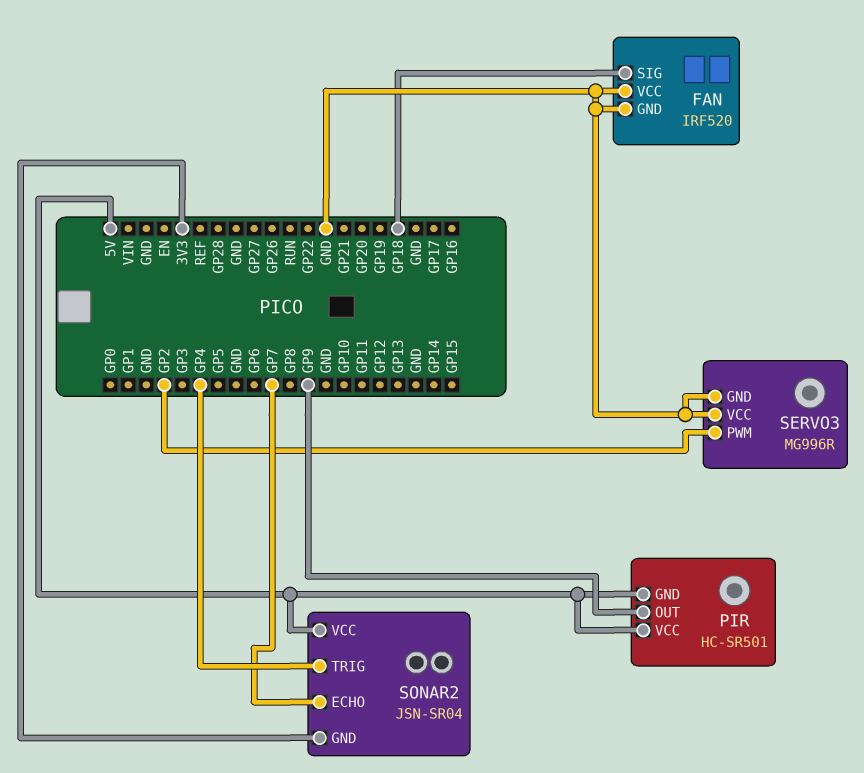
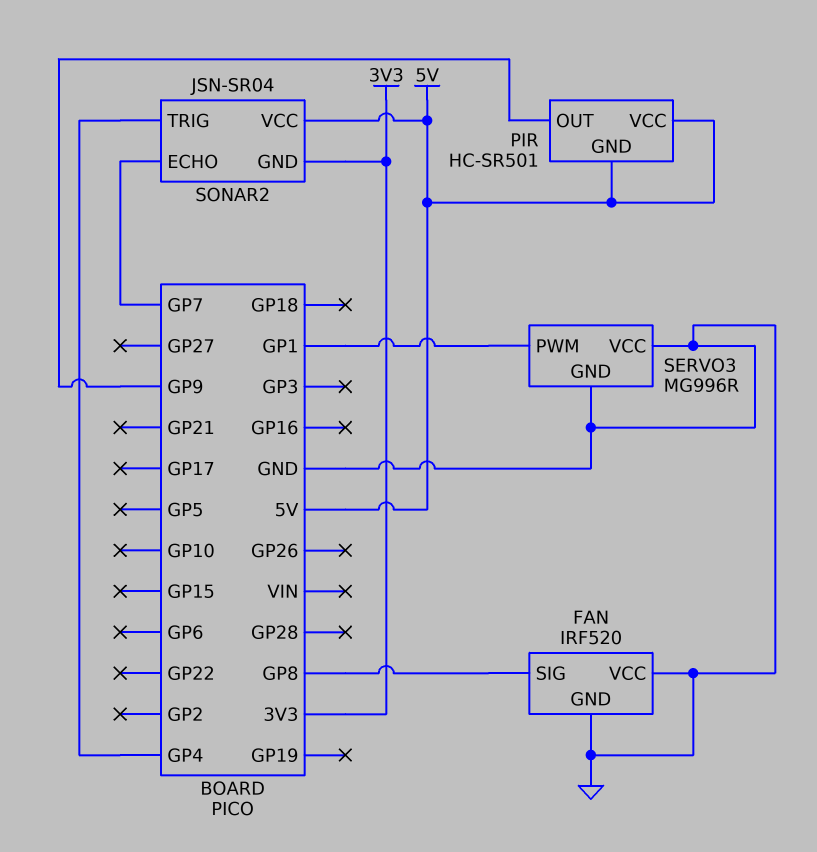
FAN pin SIG: GP18 -> GP8
SERVO3 pin PWM: GP2 -> GP1

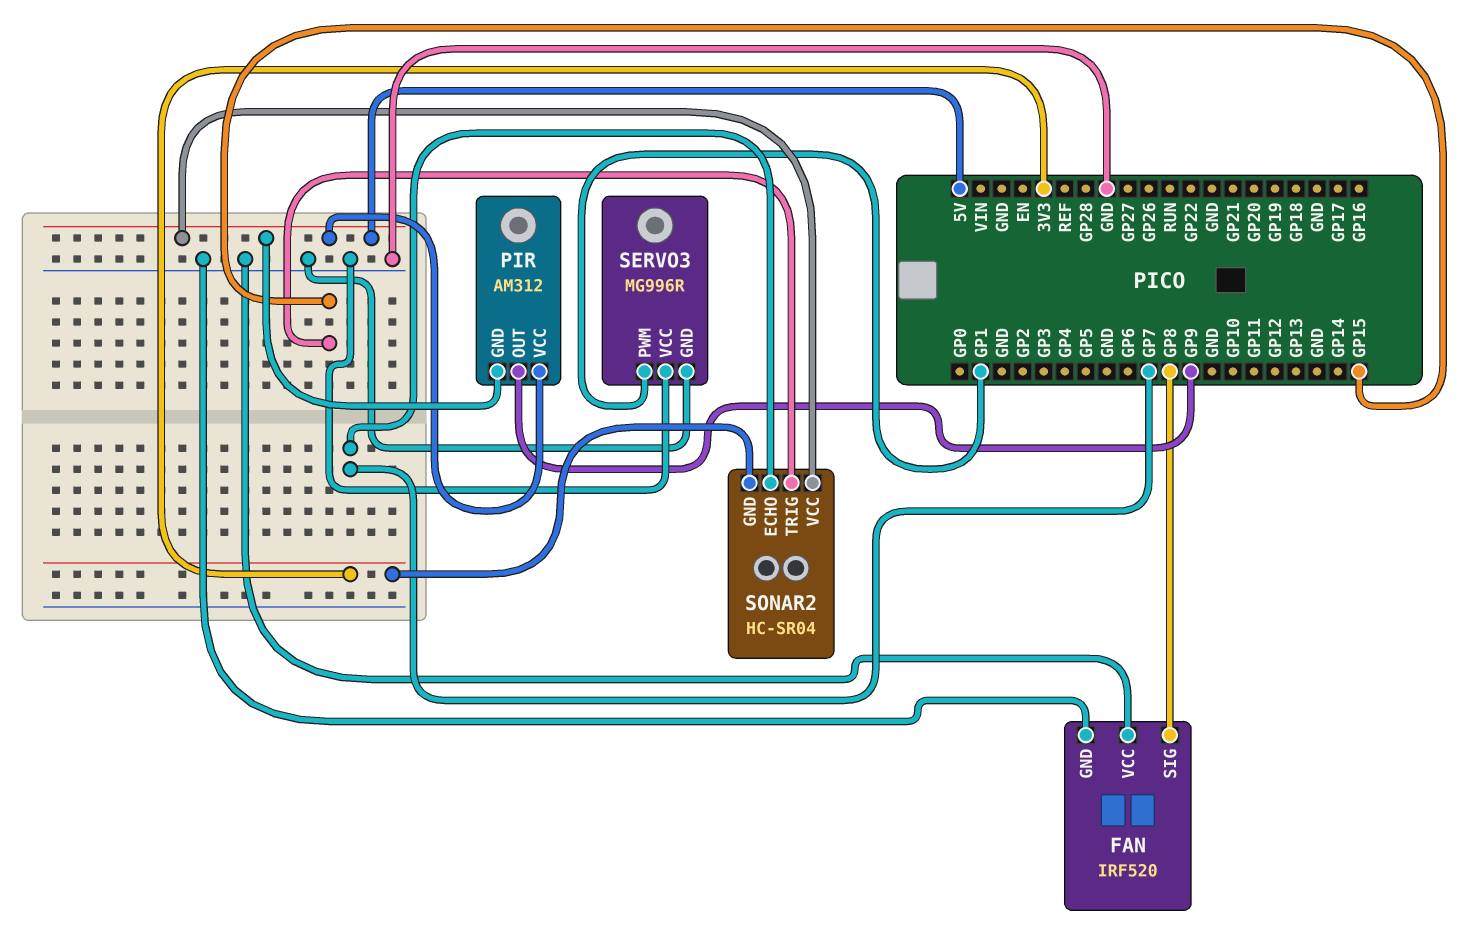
PIR: HC-SR501 -> AM312
SONAR2: JSN-SR04 -> HC-SR04
SONAR2 pin TRIG: GP4 -> GP15

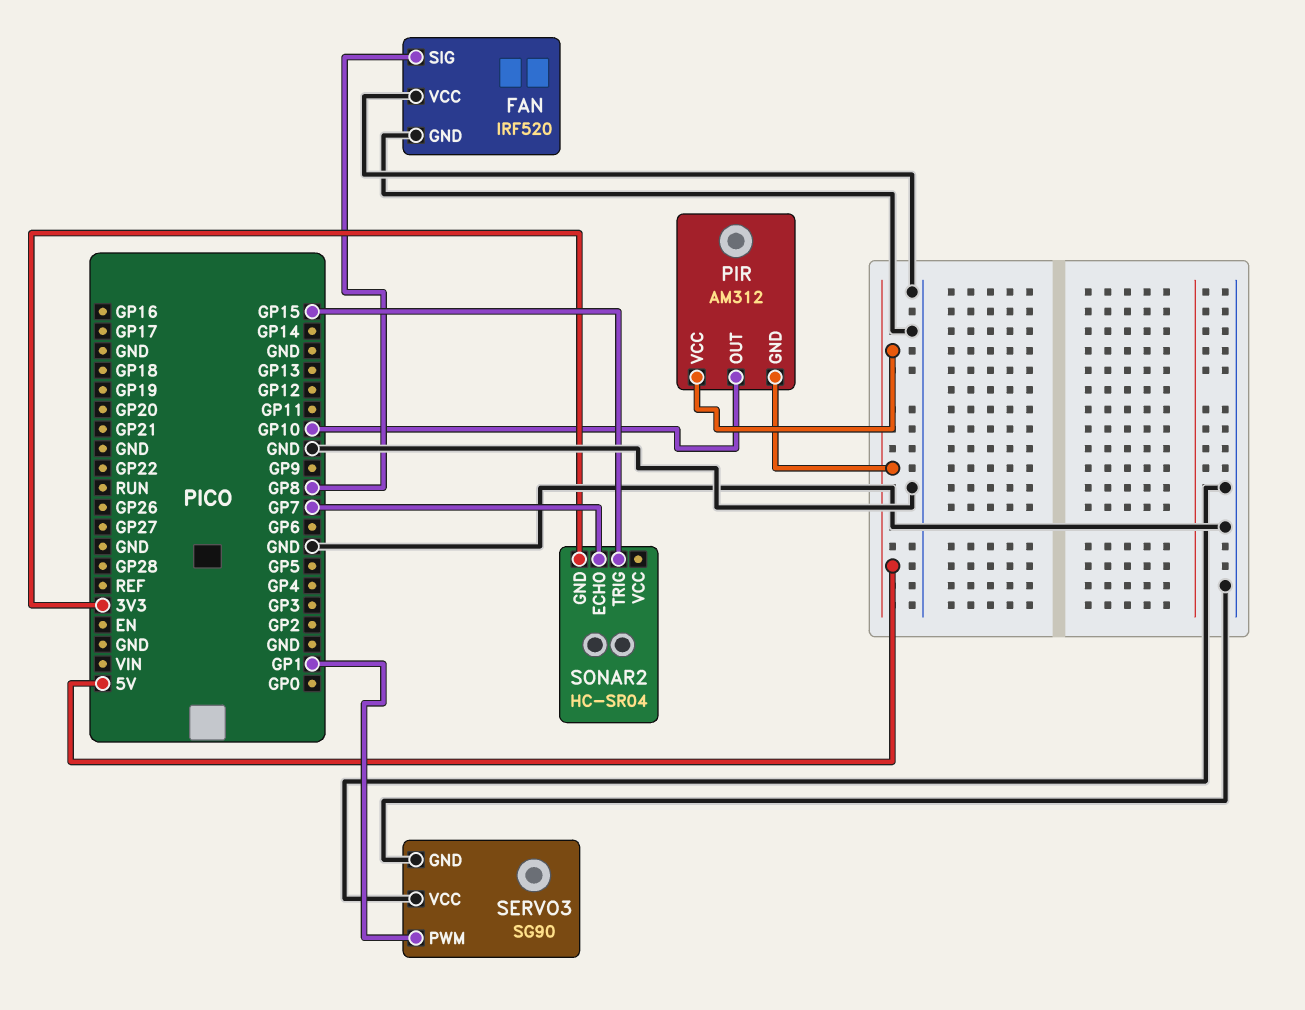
PIR pin OUT: GP9 -> GP10
SERVO3: MG996R -> SG90
SONAR2 pin VCC: 5V -> none

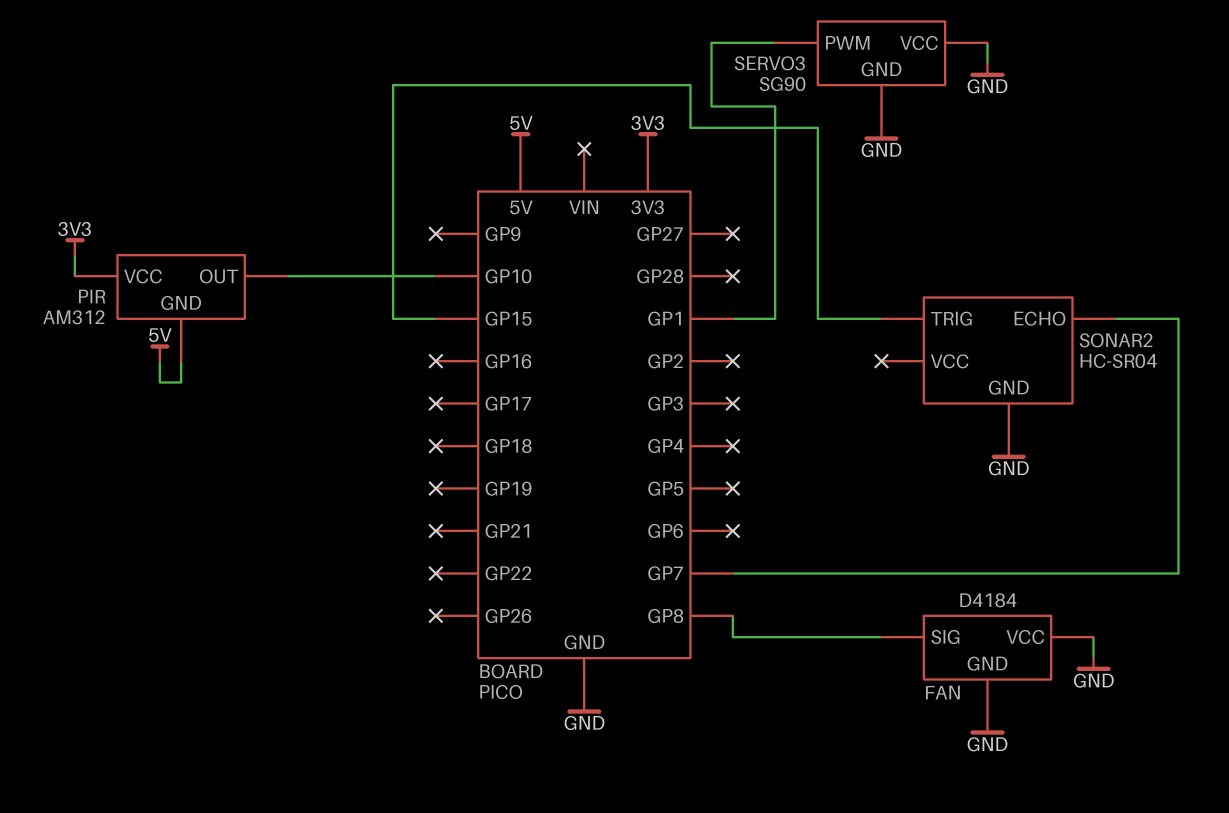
FAN: IRF520 -> D4184
PIR pin VCC: 5V -> 3V3
SONAR2 pin GND: 3V3 -> GND

